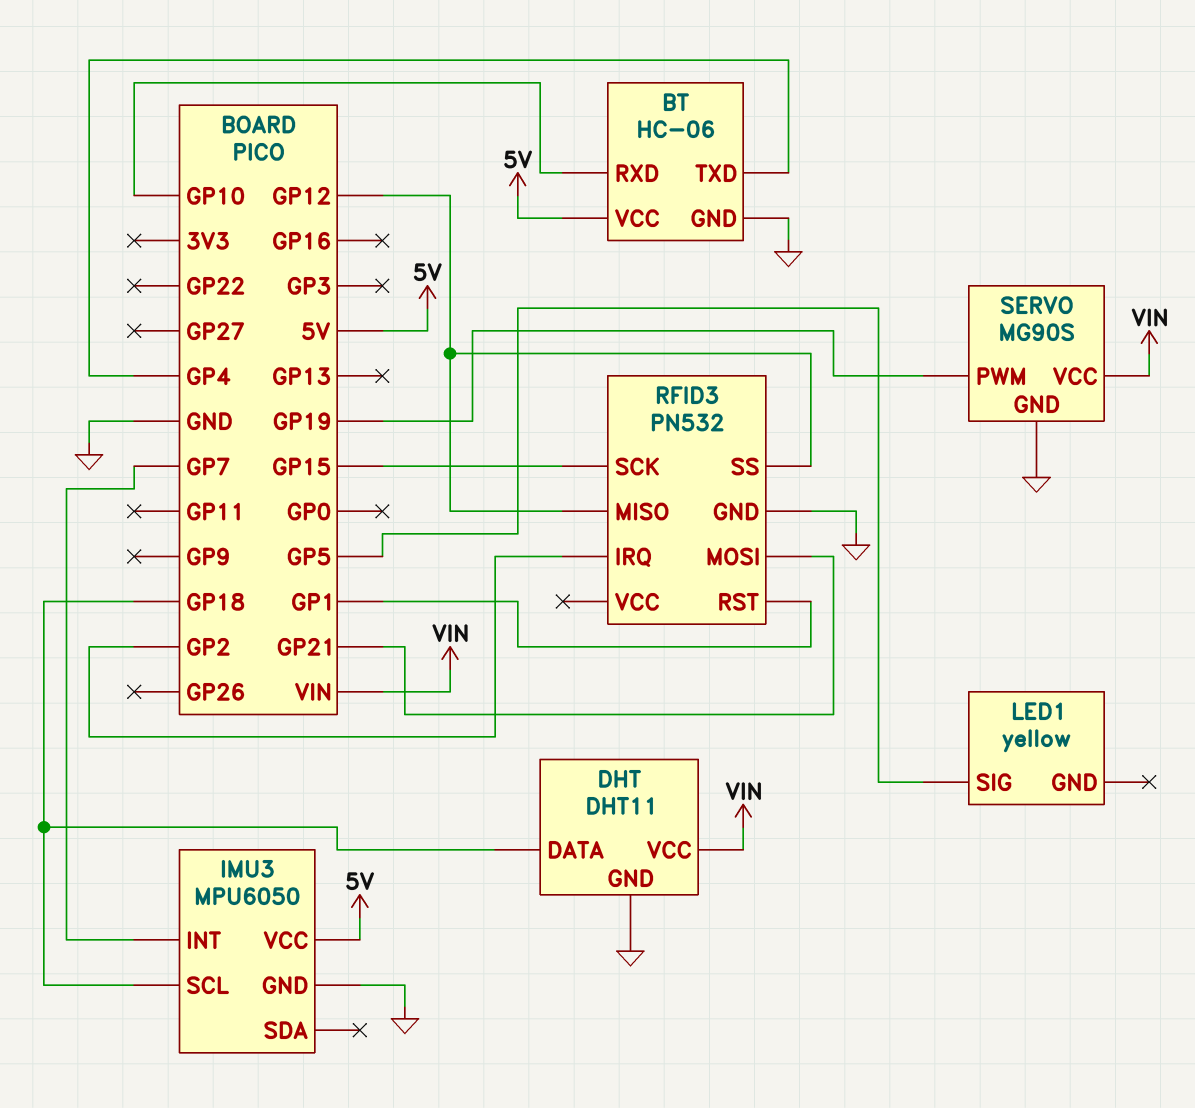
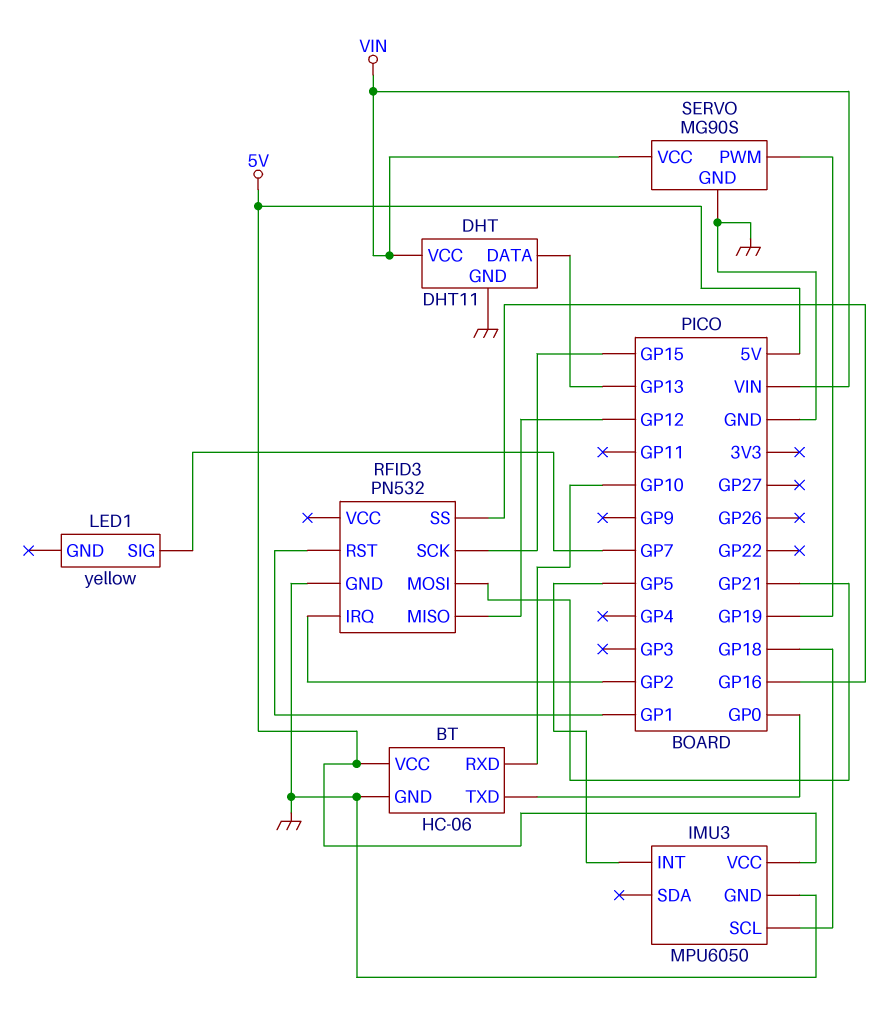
BT pin TXD: GP4 -> GP0
DHT pin DATA: GP18 -> GP13
IMU3 pin INT: GP7 -> GP5
LED1 pin SIG: GP5 -> GP7
RFID3 pin SS: GP12 -> GP16

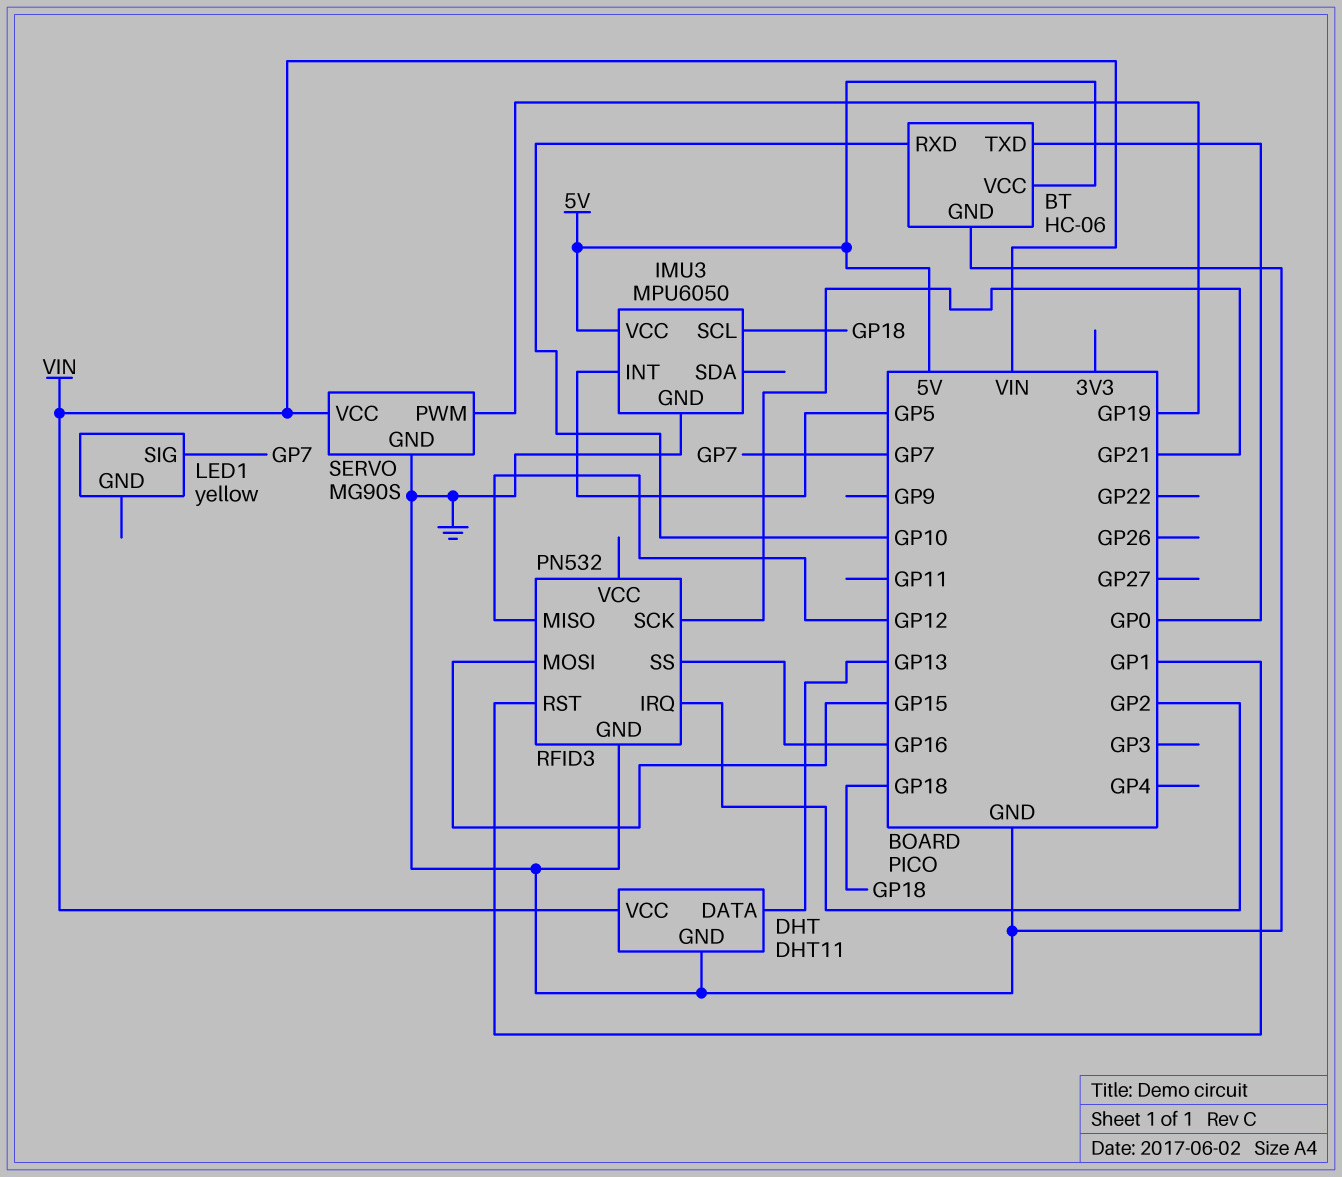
RFID3 pin MOSI: GP21 -> GP15
RFID3 pin SCK: GP15 -> GP21

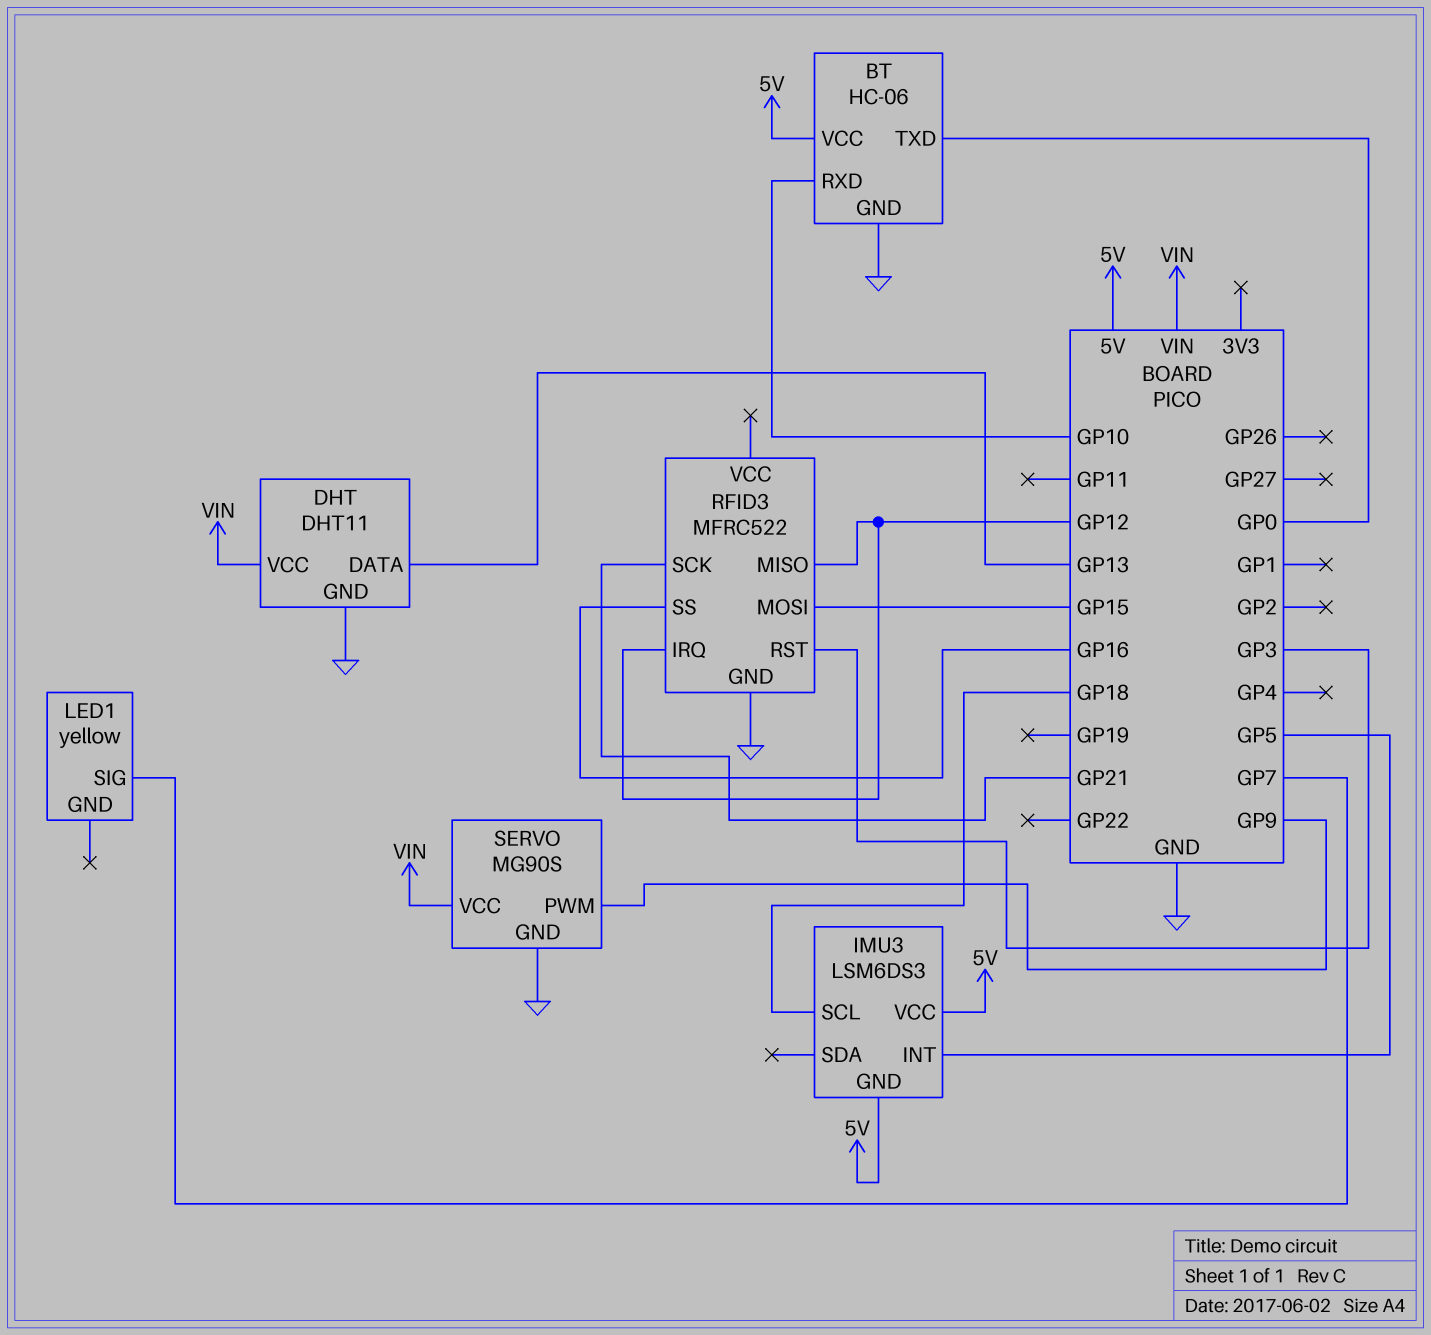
IMU3: MPU6050 -> LSM6DS3
IMU3 pin GND: GND -> 5V
RFID3: PN532 -> MFRC522
RFID3 pin IRQ: GP2 -> GP12
RFID3 pin RST: GP1 -> GP3
SERVO pin PWM: GP19 -> GP9

